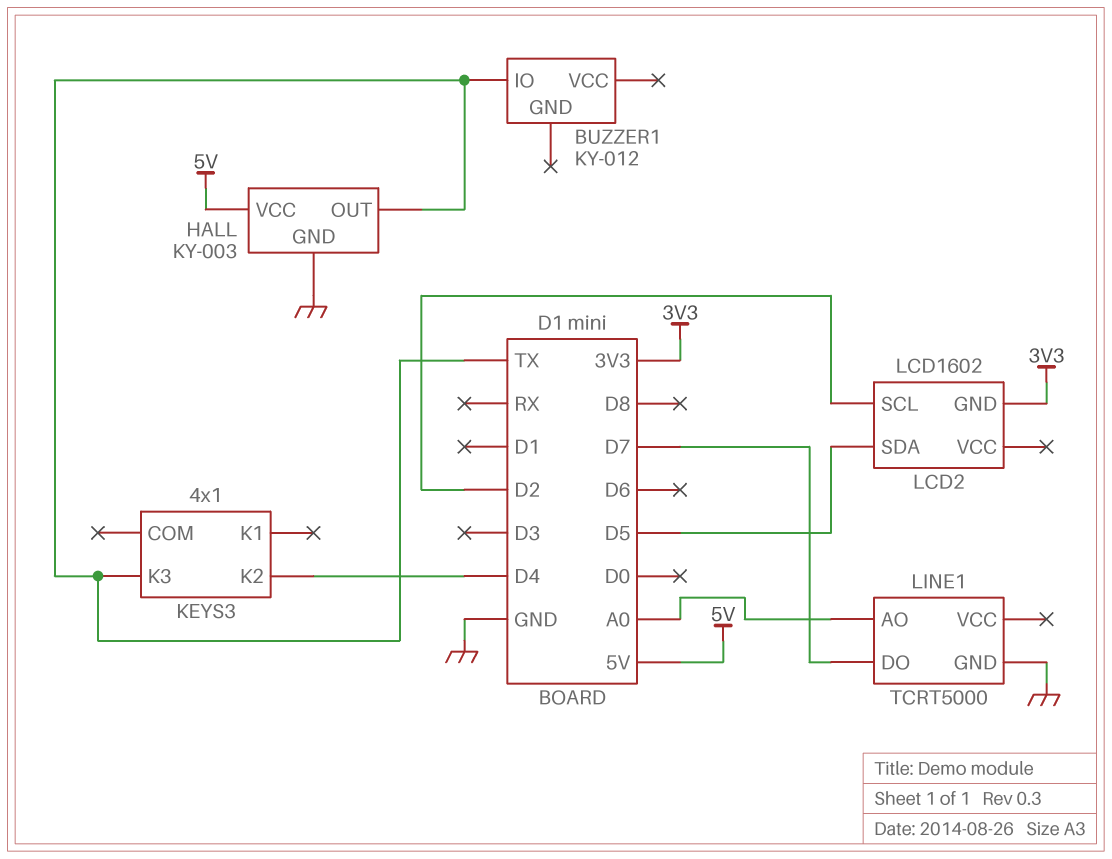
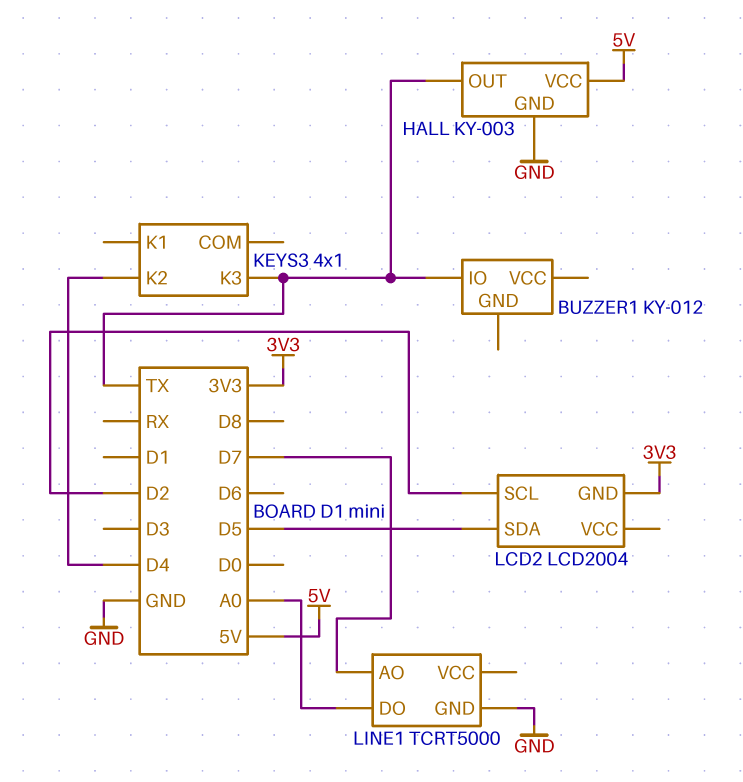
LCD2: LCD1602 -> LCD2004
LINE1 pin AO: A0 -> D7
LINE1 pin DO: D7 -> A0

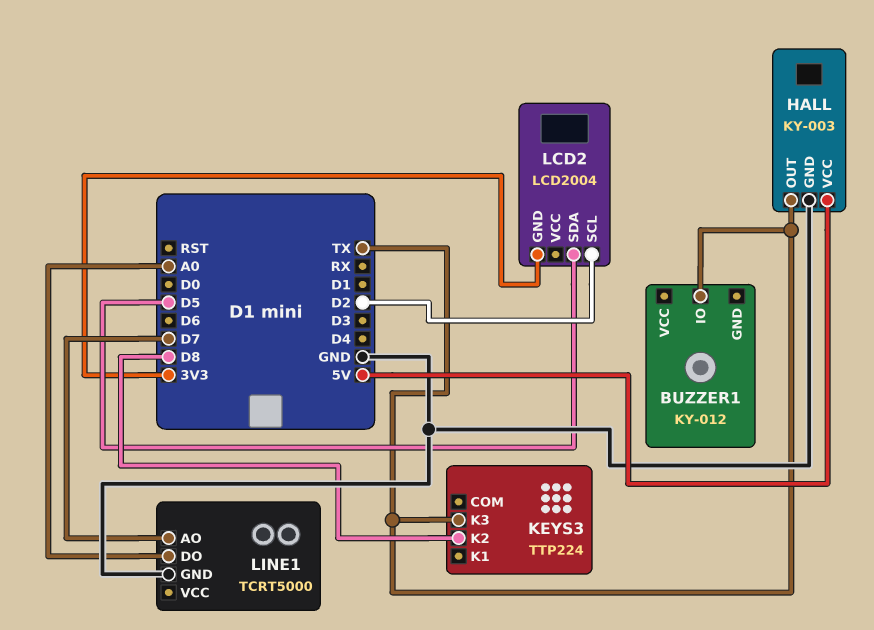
KEYS3: 4x1 -> TTP224
KEYS3 pin K2: D4 -> D8

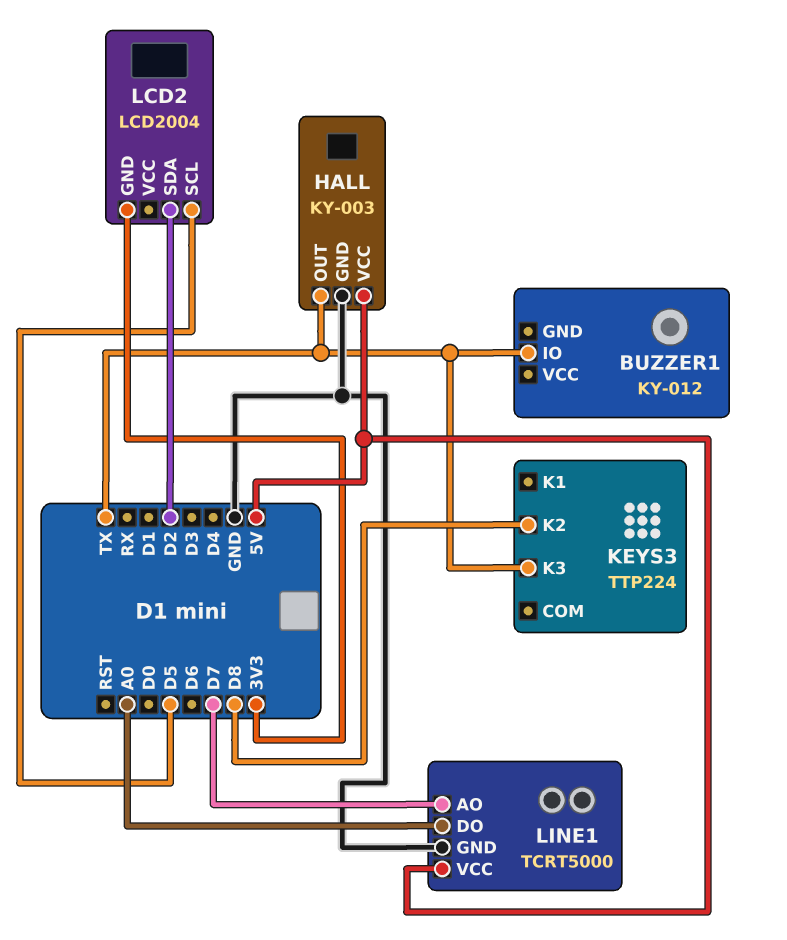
LCD2 pin SCL: D2 -> D5
LCD2 pin SDA: D5 -> D2
LINE1 pin VCC: none -> 5V

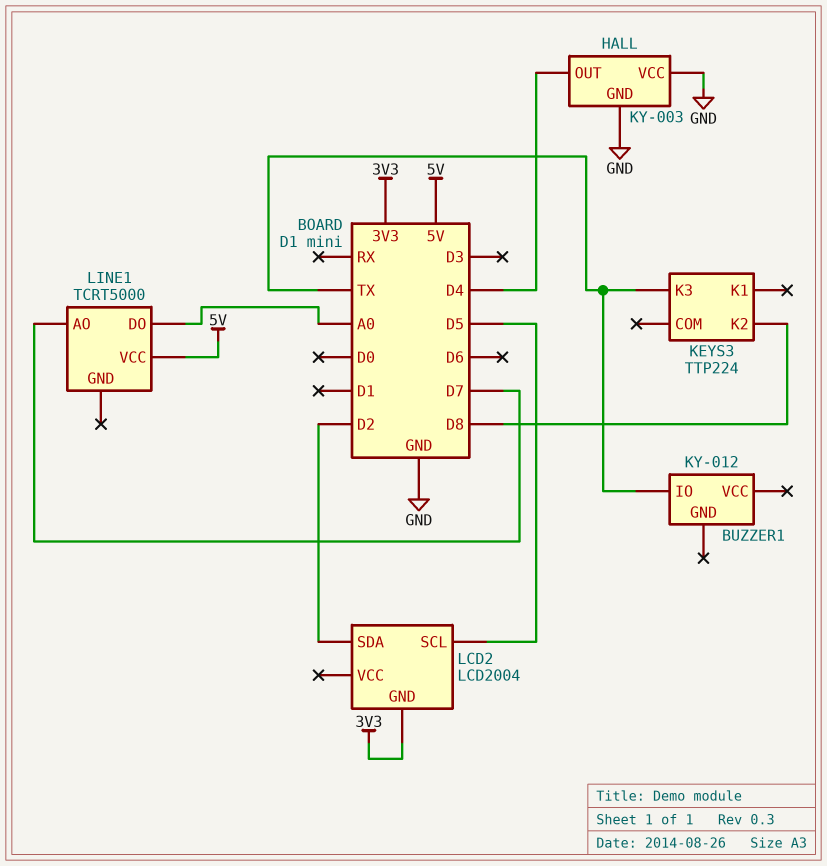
HALL pin OUT: TX -> D4
HALL pin VCC: 5V -> GND
LINE1 pin GND: GND -> none

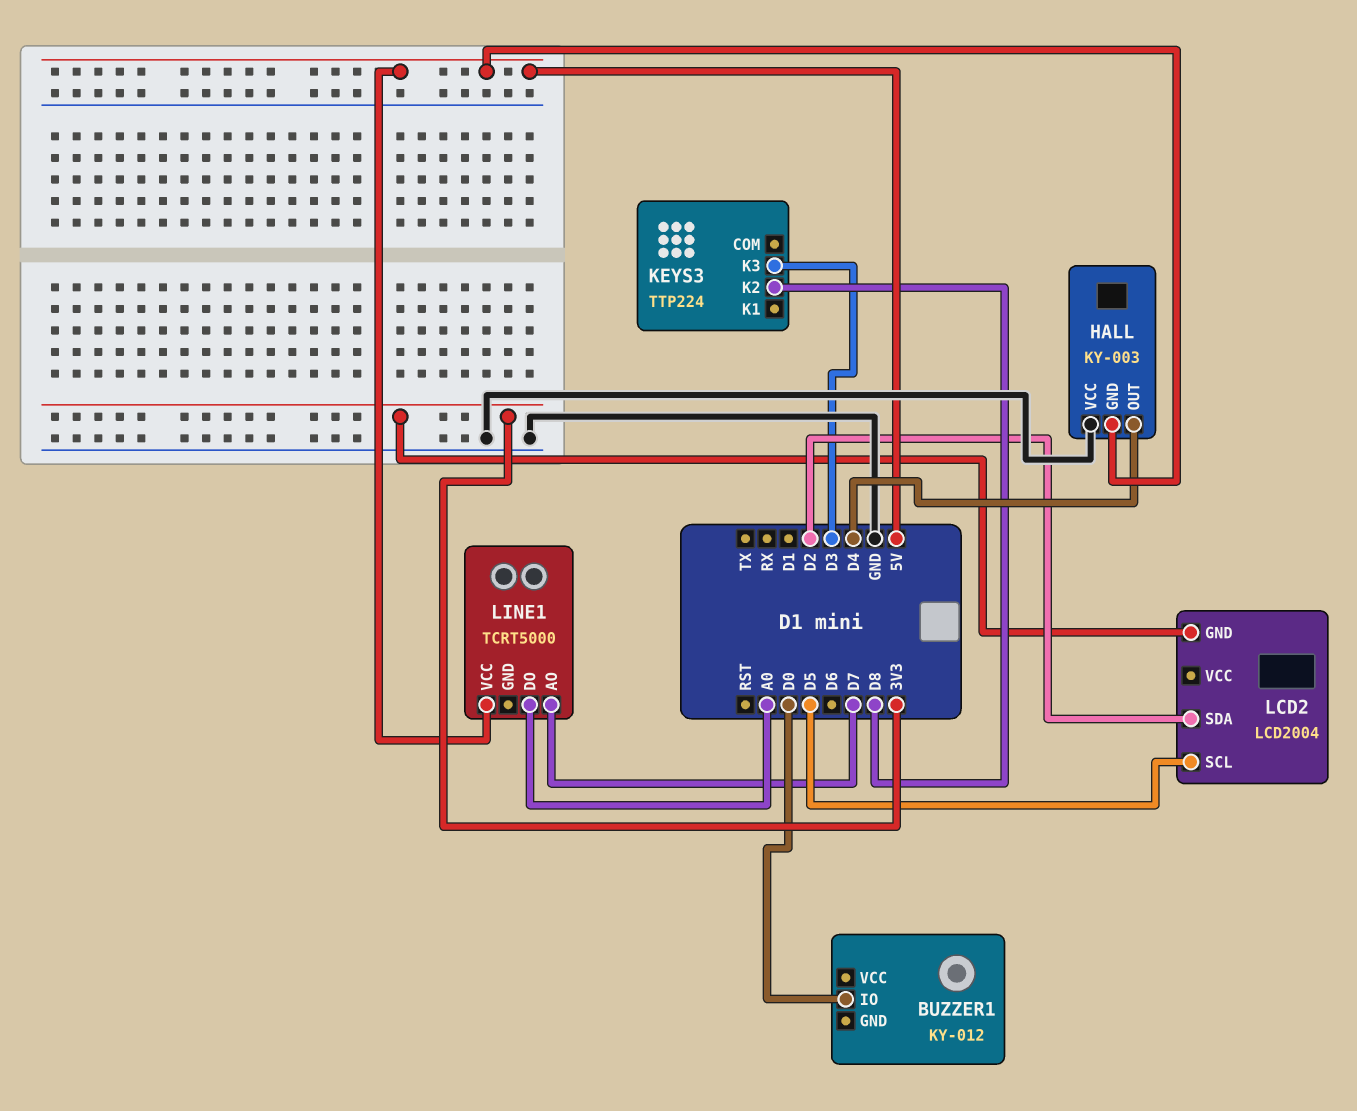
BUZZER1 pin IO: TX -> D0
HALL pin GND: GND -> 5V
KEYS3 pin K3: TX -> D3

